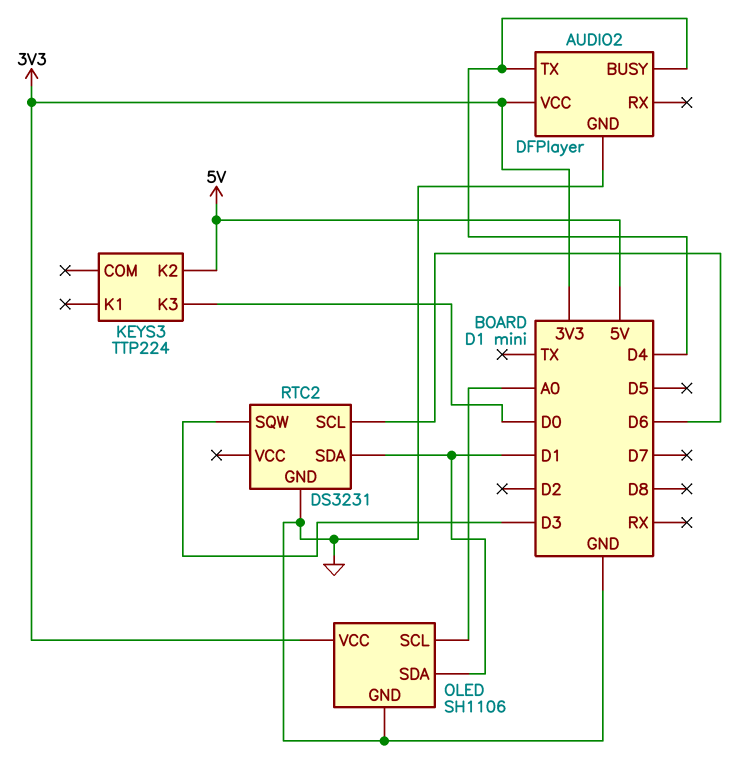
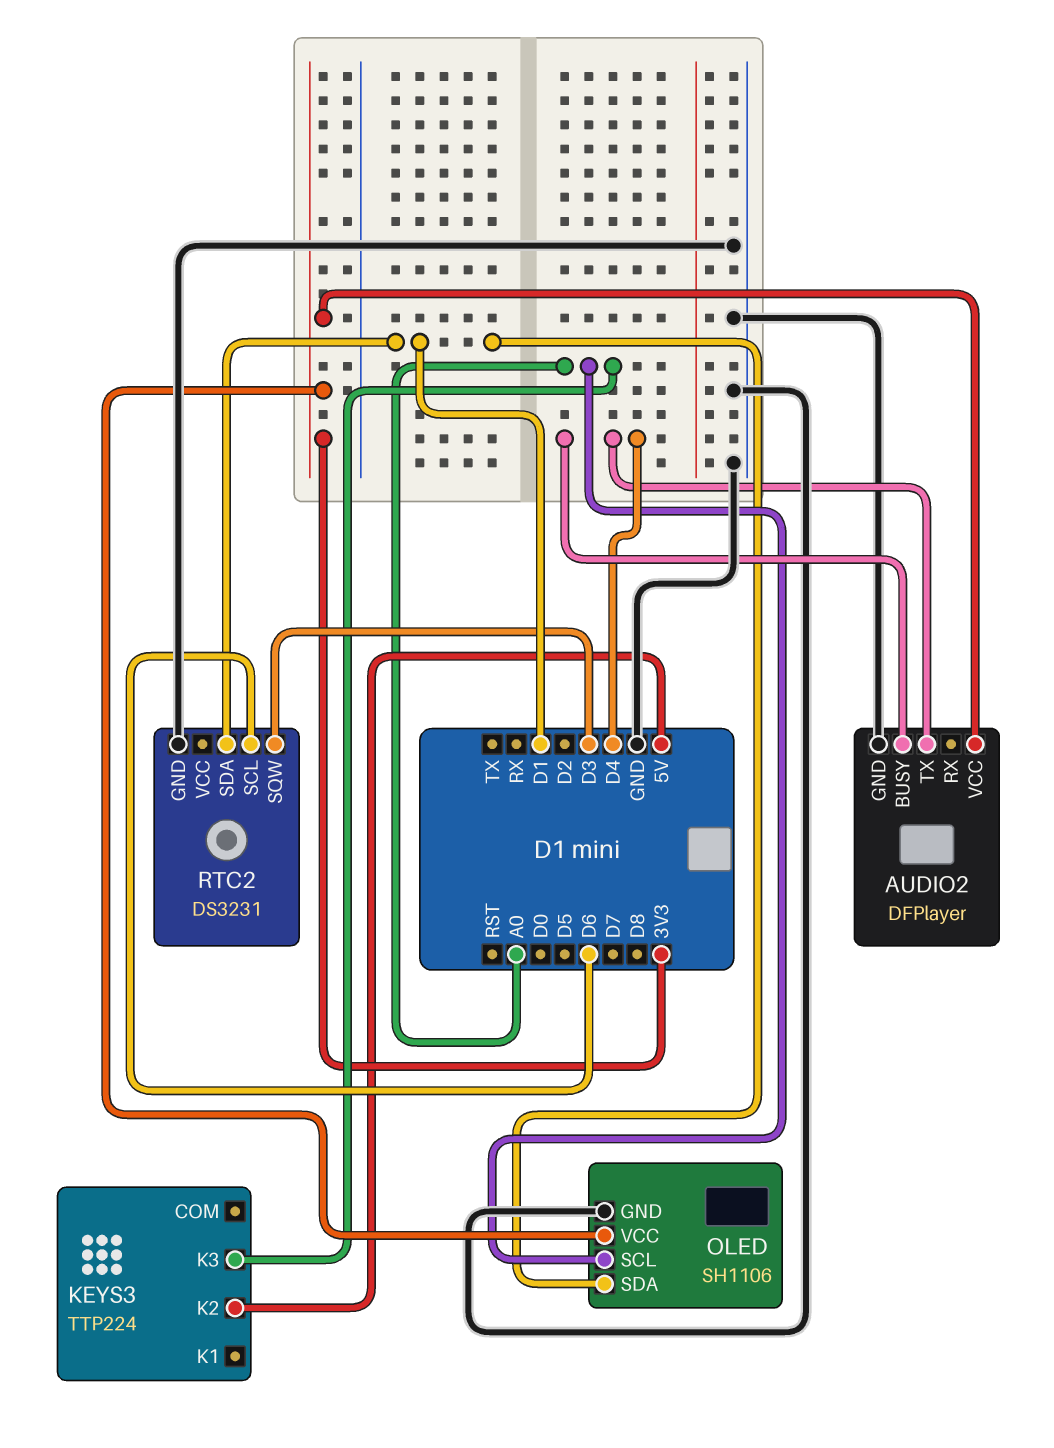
KEYS3 pin K3: D0 -> A0

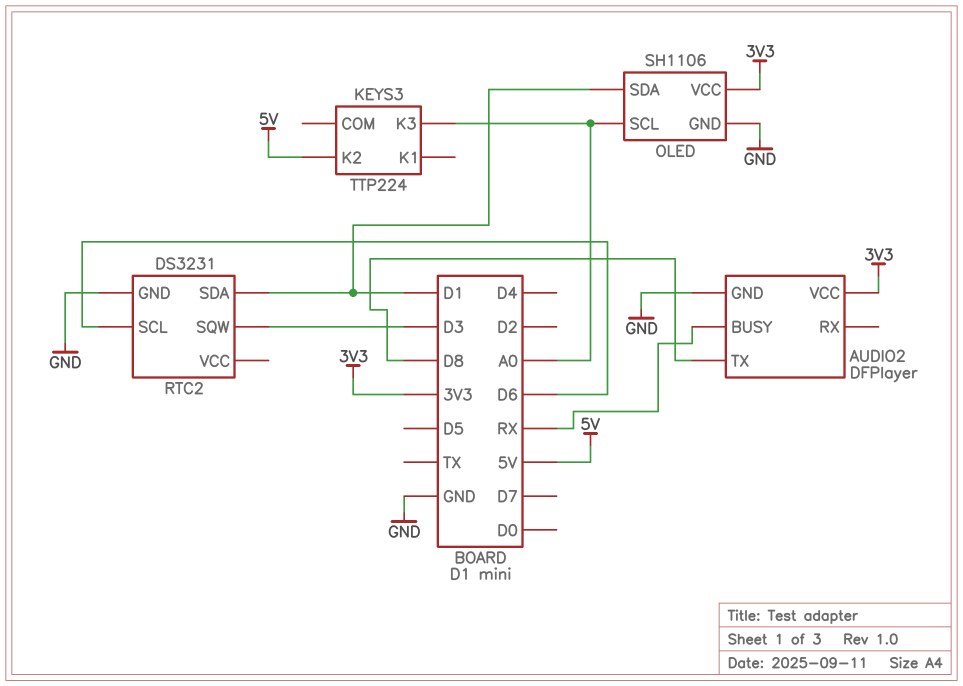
AUDIO2 pin BUSY: D4 -> RX
AUDIO2 pin TX: D4 -> D8

